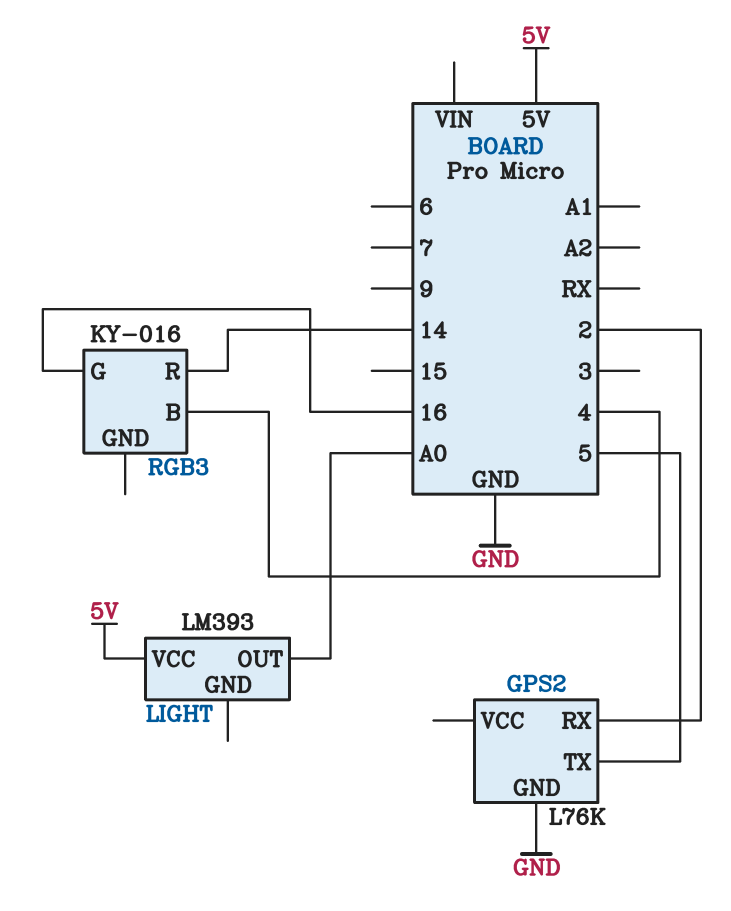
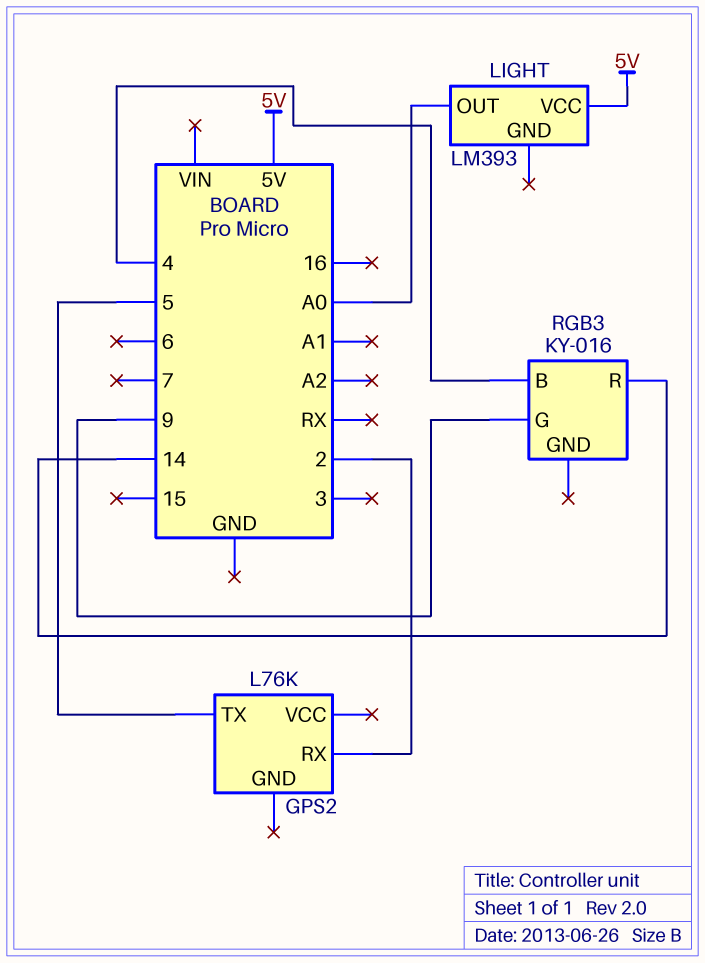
GPS2 pin GND: GND -> none
RGB3 pin G: 16 -> 9

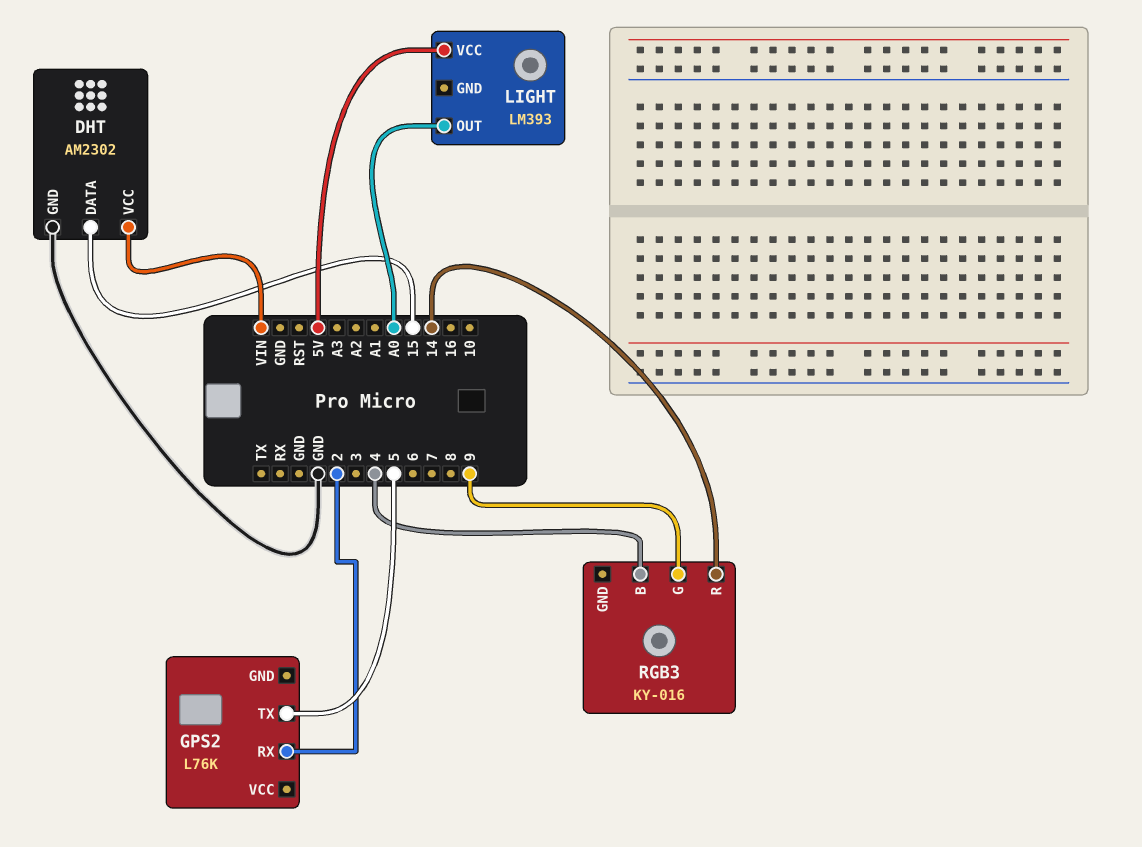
DHT: none -> AM2302
DHT pin DATA: none -> 15
DHT pin GND: none -> GND
DHT pin VCC: none -> VIN

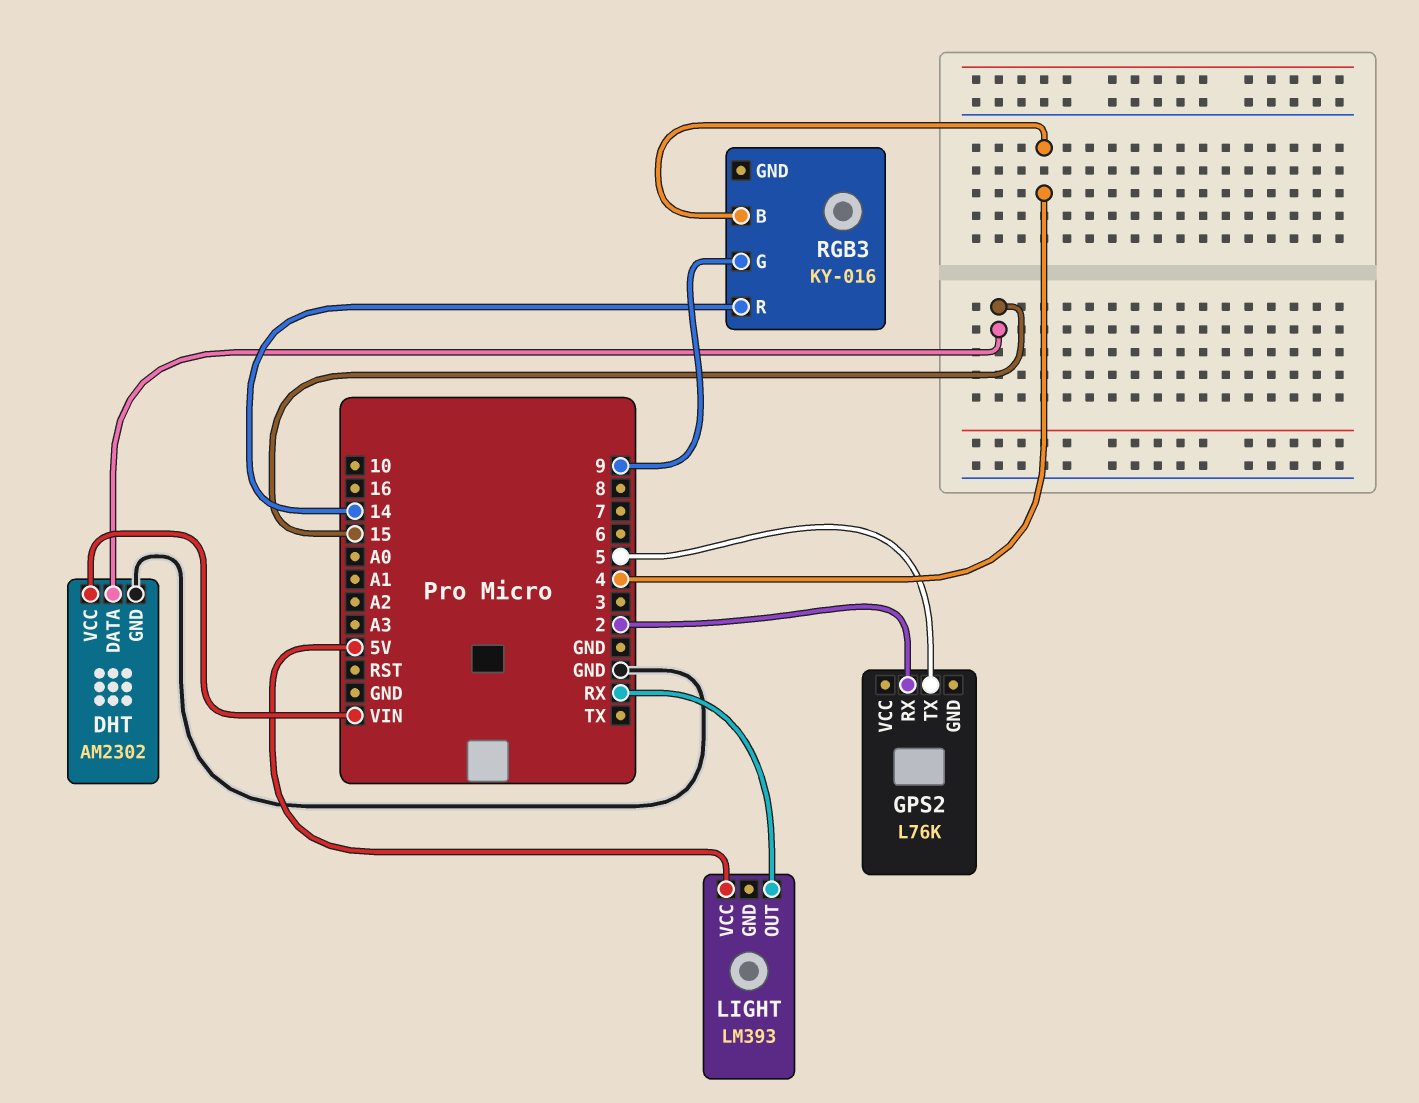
LIGHT pin OUT: A0 -> RX

